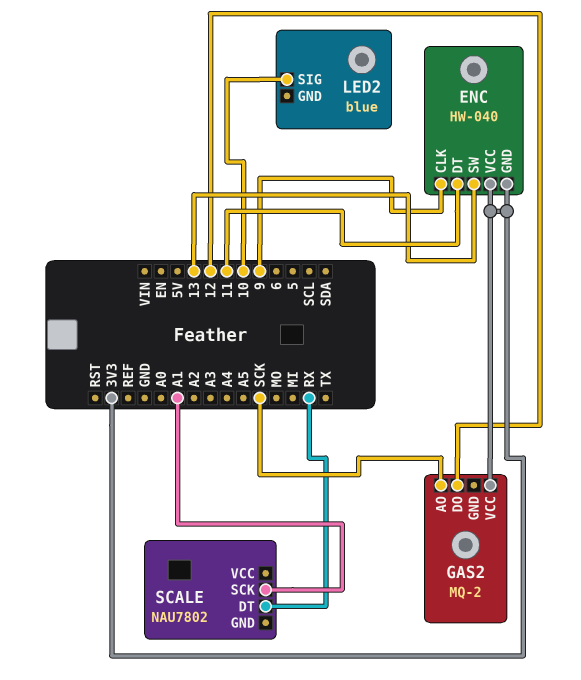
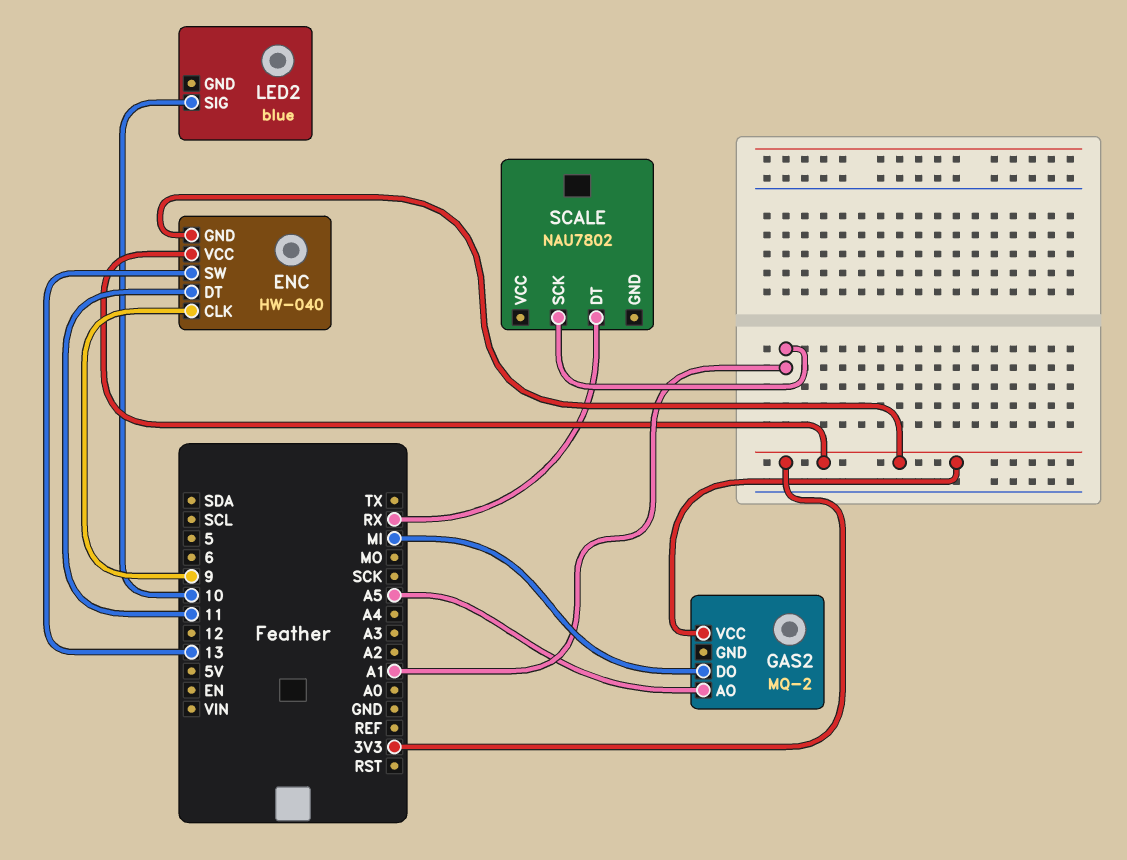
GAS2 pin AO: SCK -> A5
GAS2 pin DO: 12 -> MI

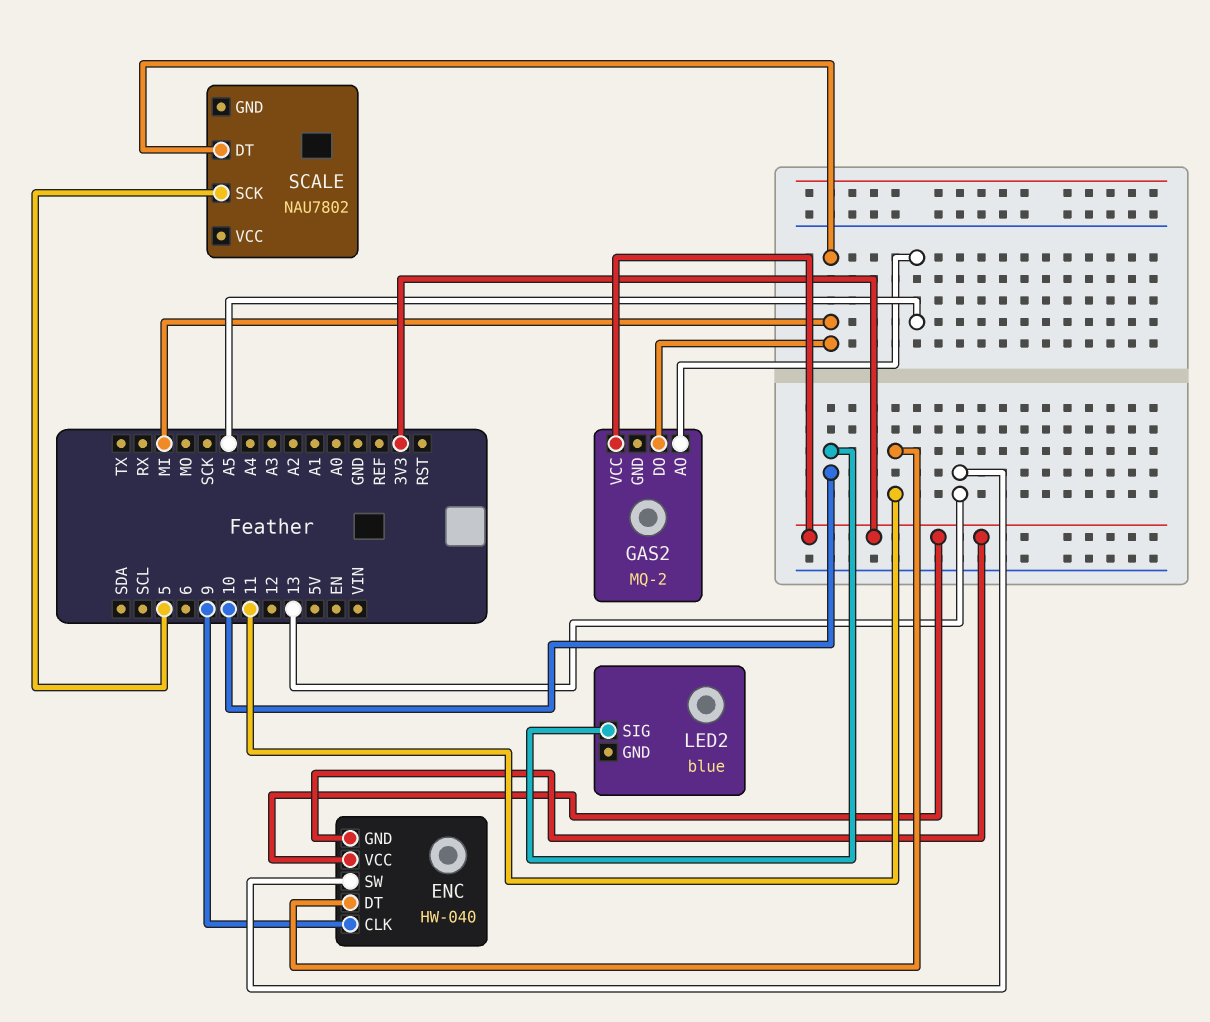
SCALE pin DT: RX -> MI
SCALE pin SCK: A1 -> 5

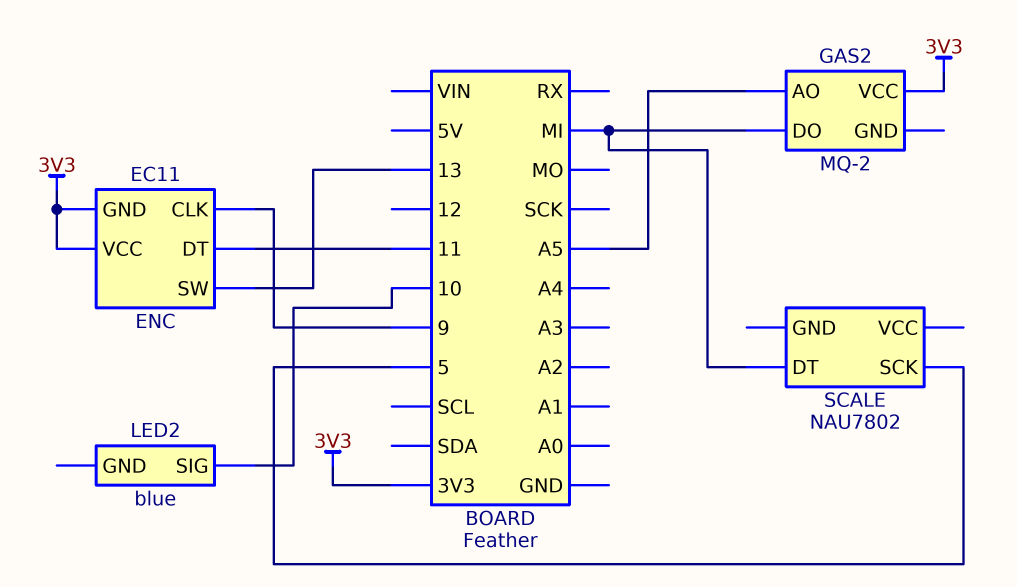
ENC: HW-040 -> EC11

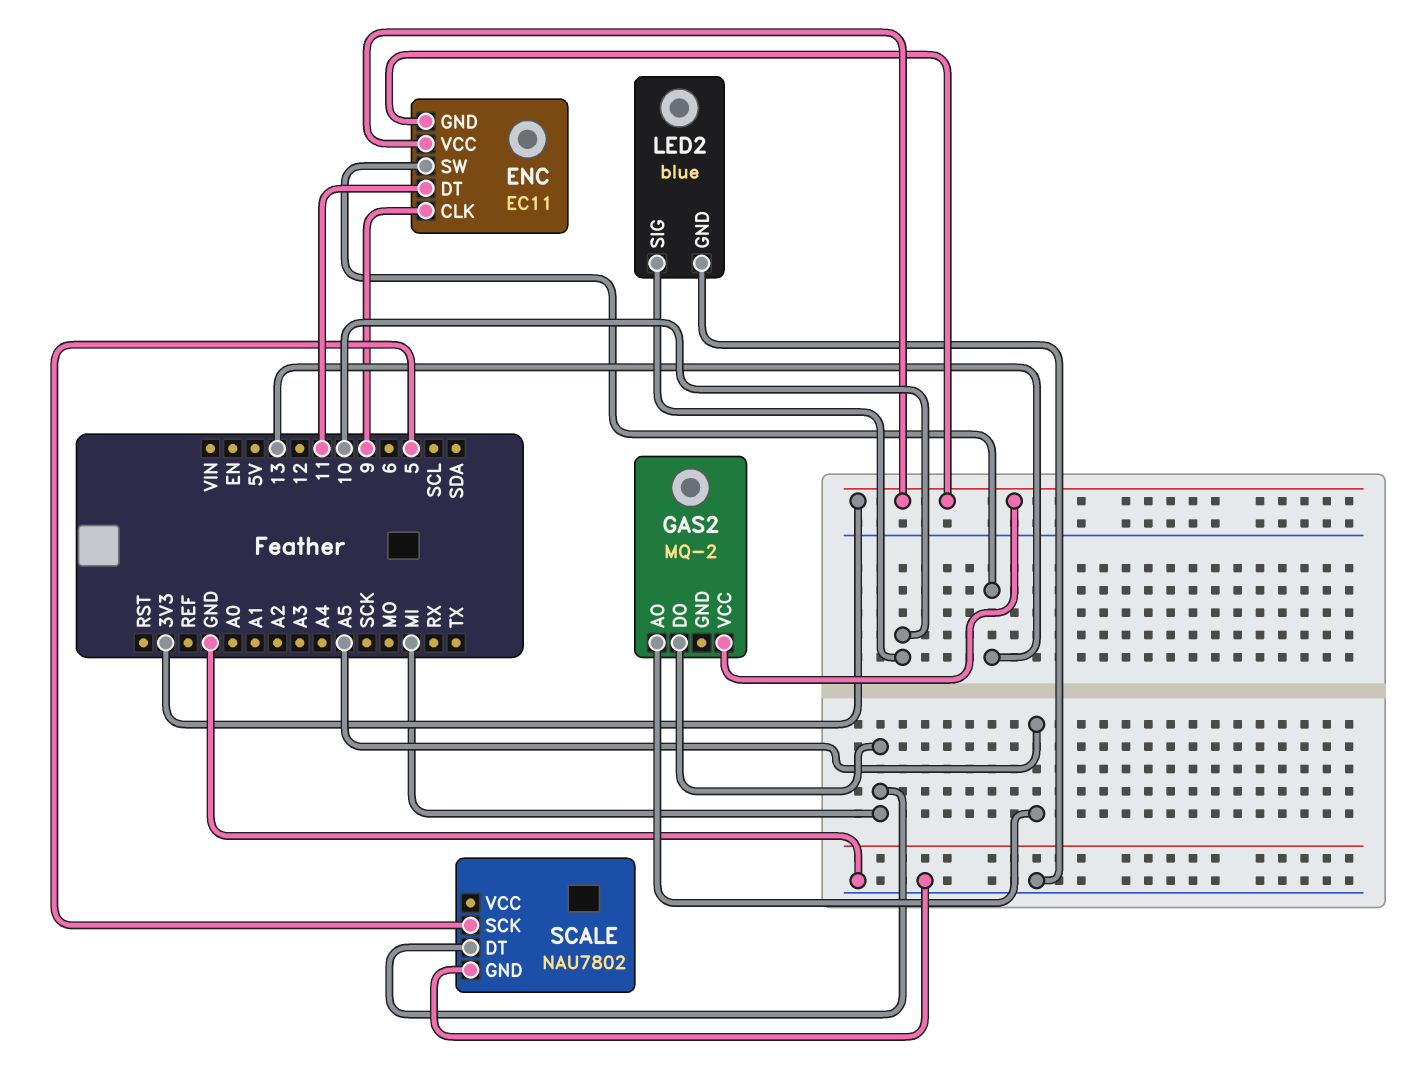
LED2 pin GND: none -> GND
SCALE pin GND: none -> GND

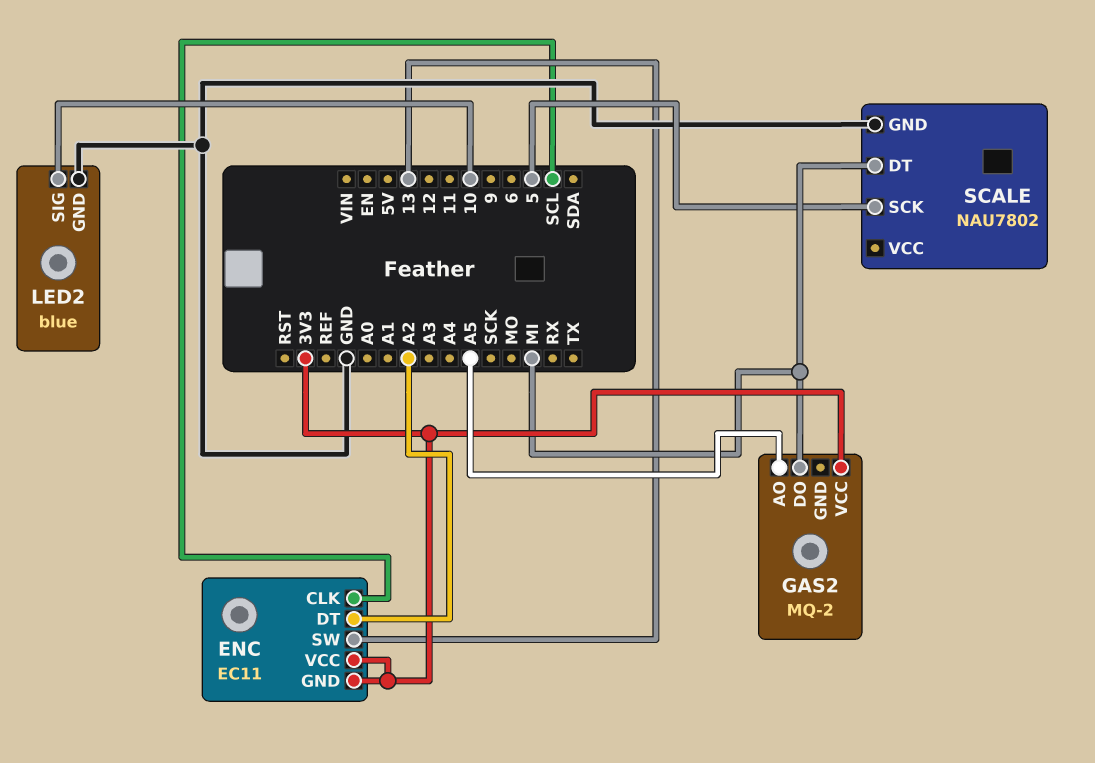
ENC pin CLK: 9 -> SCL
ENC pin DT: 11 -> A2

